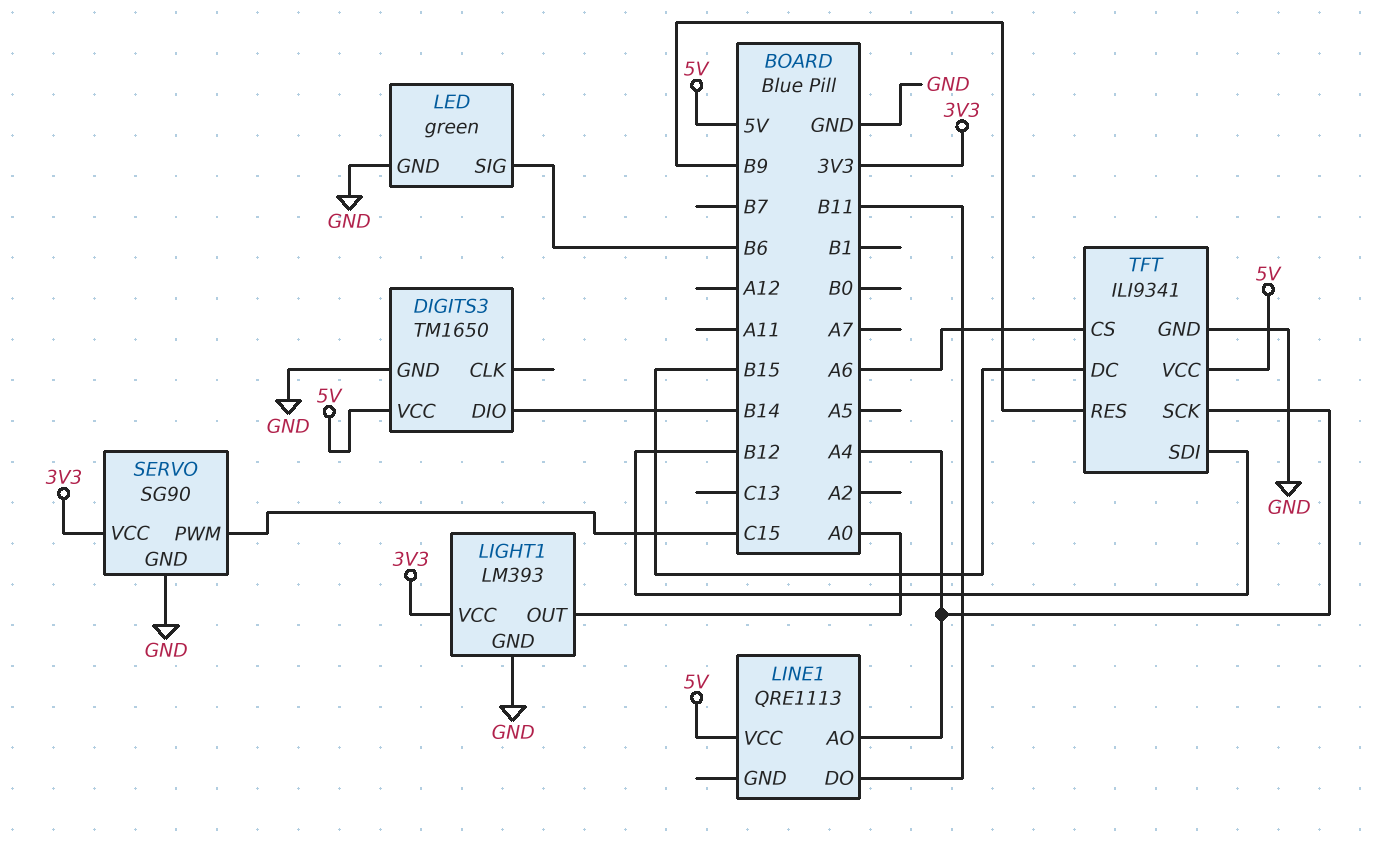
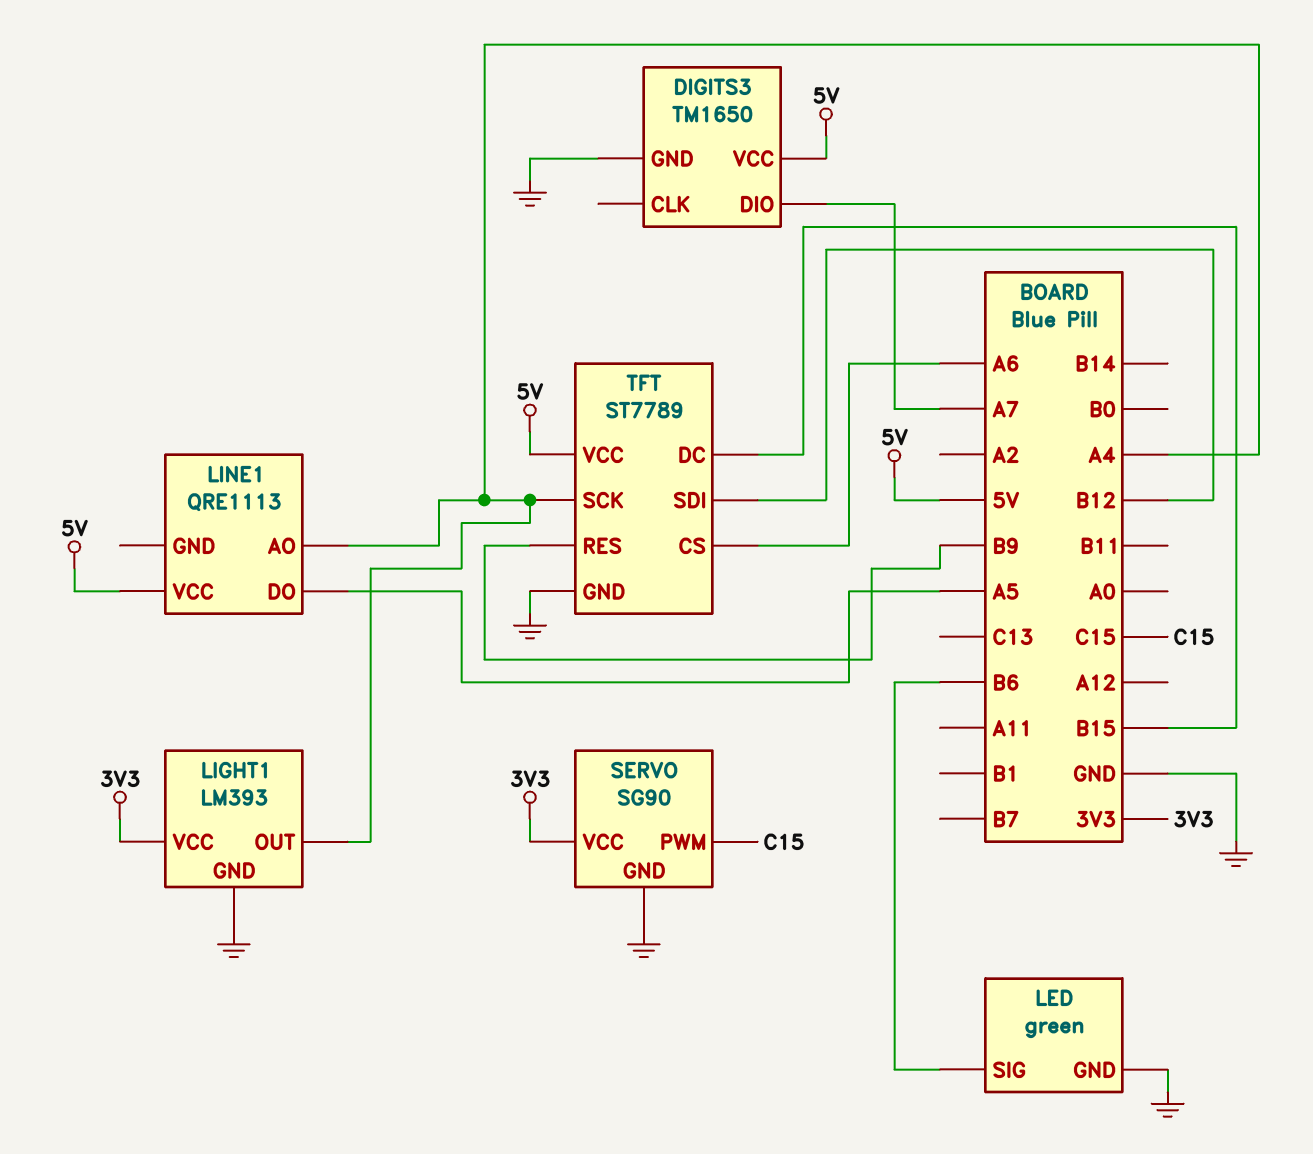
DIGITS3 pin DIO: B14 -> A7
LIGHT1 pin OUT: A0 -> A4
LINE1 pin DO: B11 -> A5
TFT: ILI9341 -> ST7789

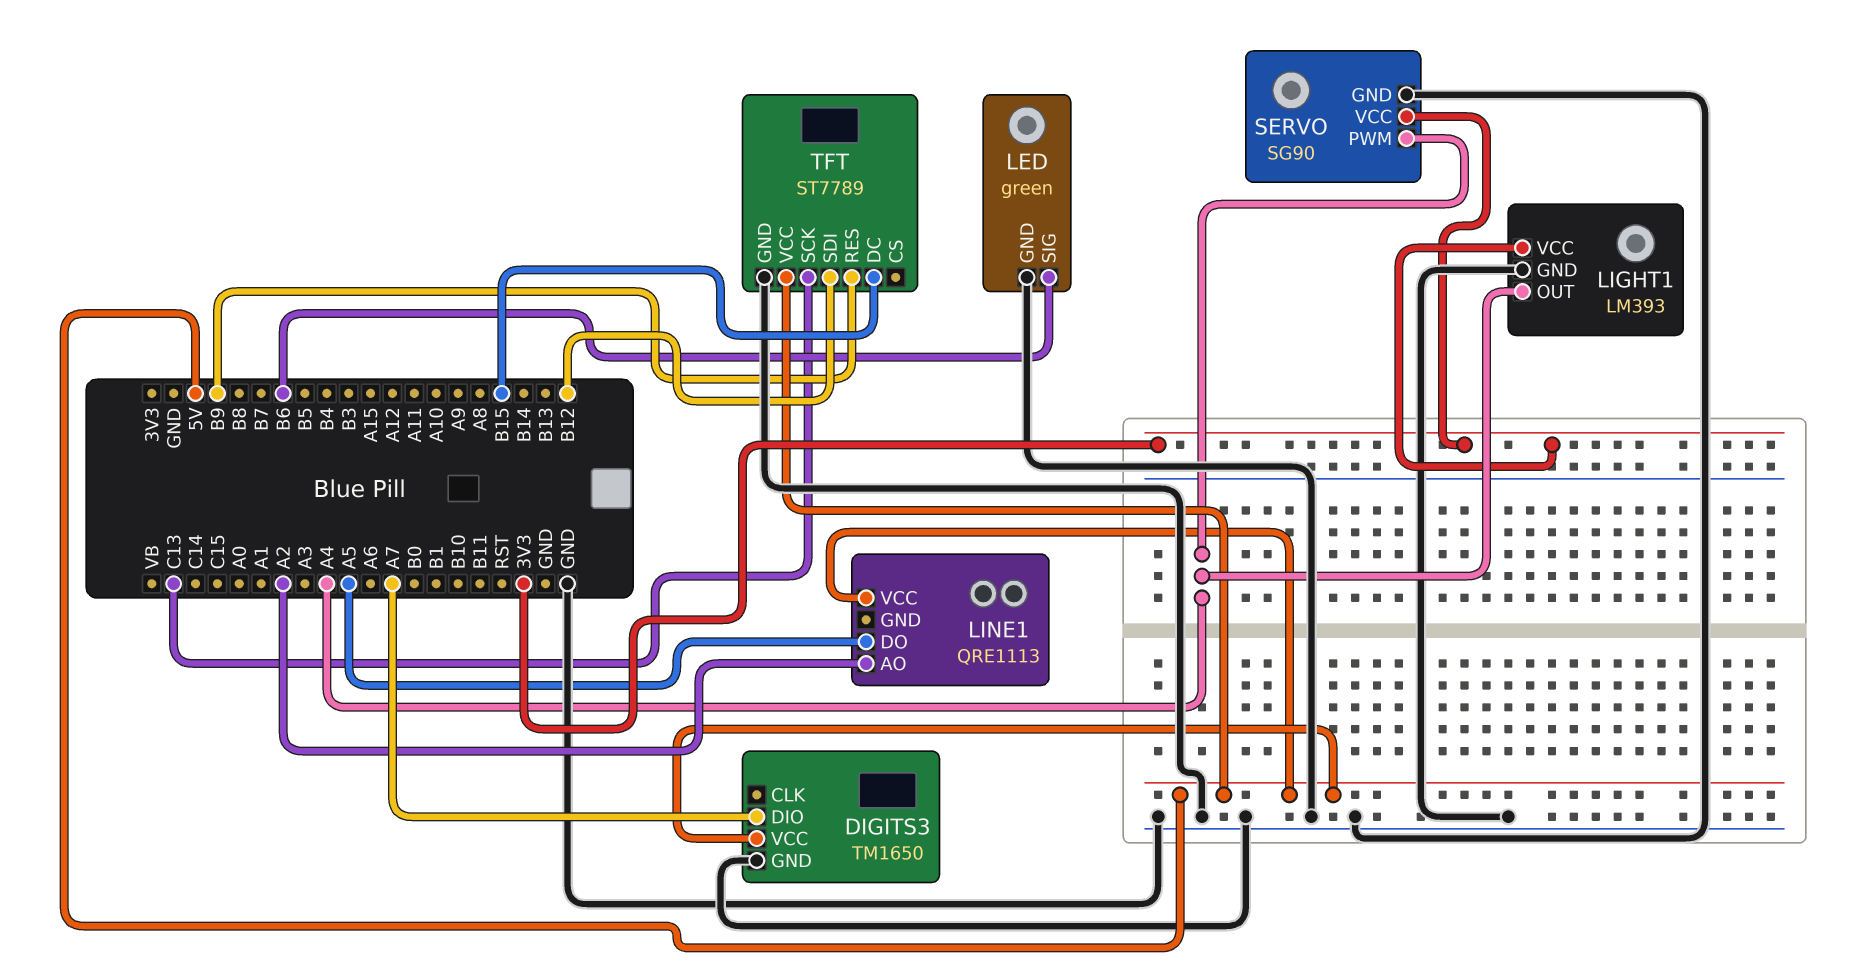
LINE1 pin AO: A4 -> A2
SERVO pin PWM: C15 -> A4
TFT pin CS: A6 -> none
TFT pin SCK: A4 -> C13

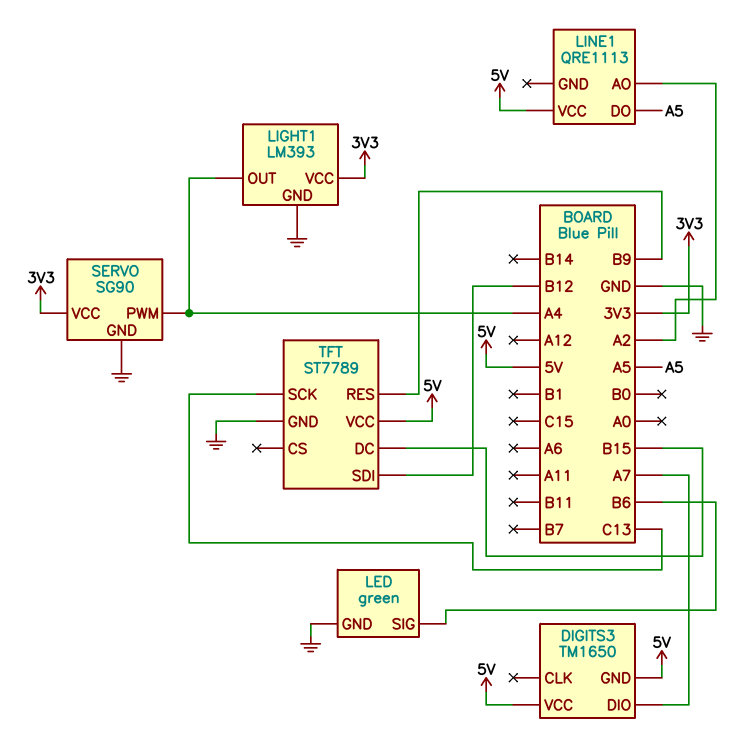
DIGITS3 pin GND: GND -> 5V

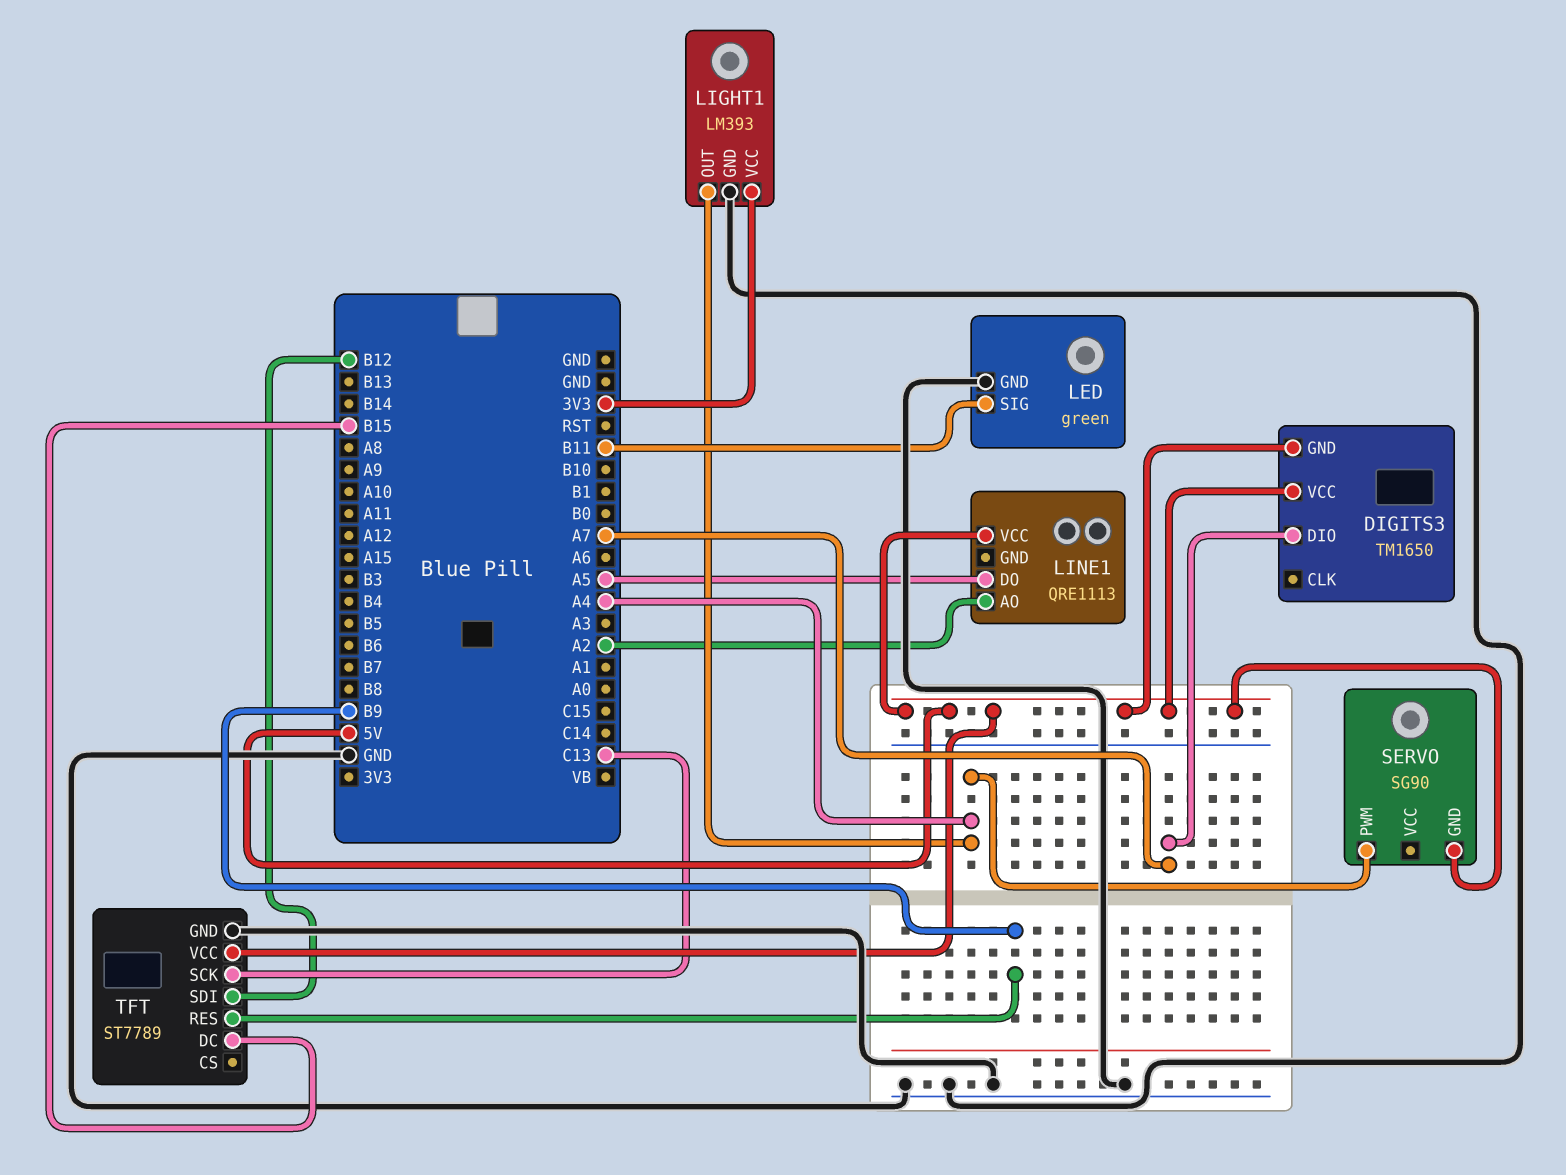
LED pin SIG: B6 -> B11
SERVO pin GND: GND -> 5V
SERVO pin VCC: 3V3 -> none

